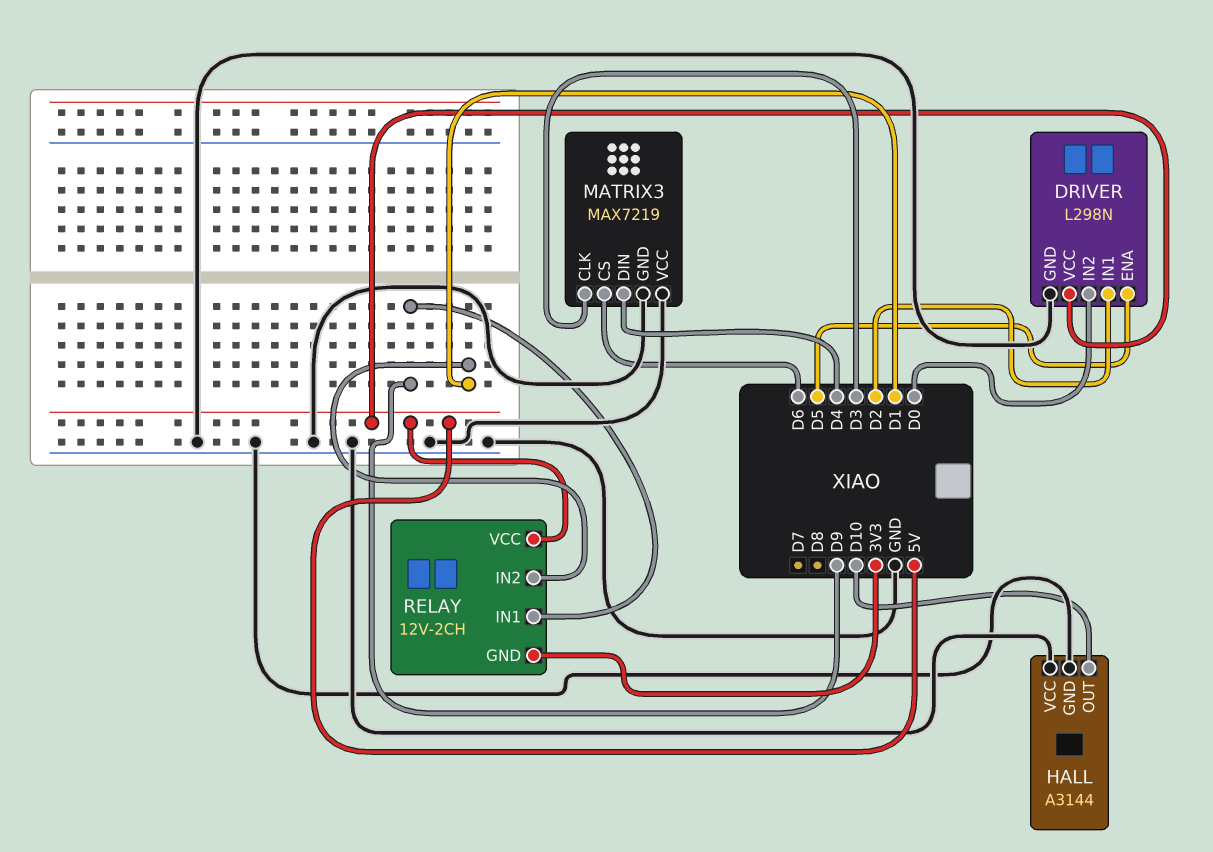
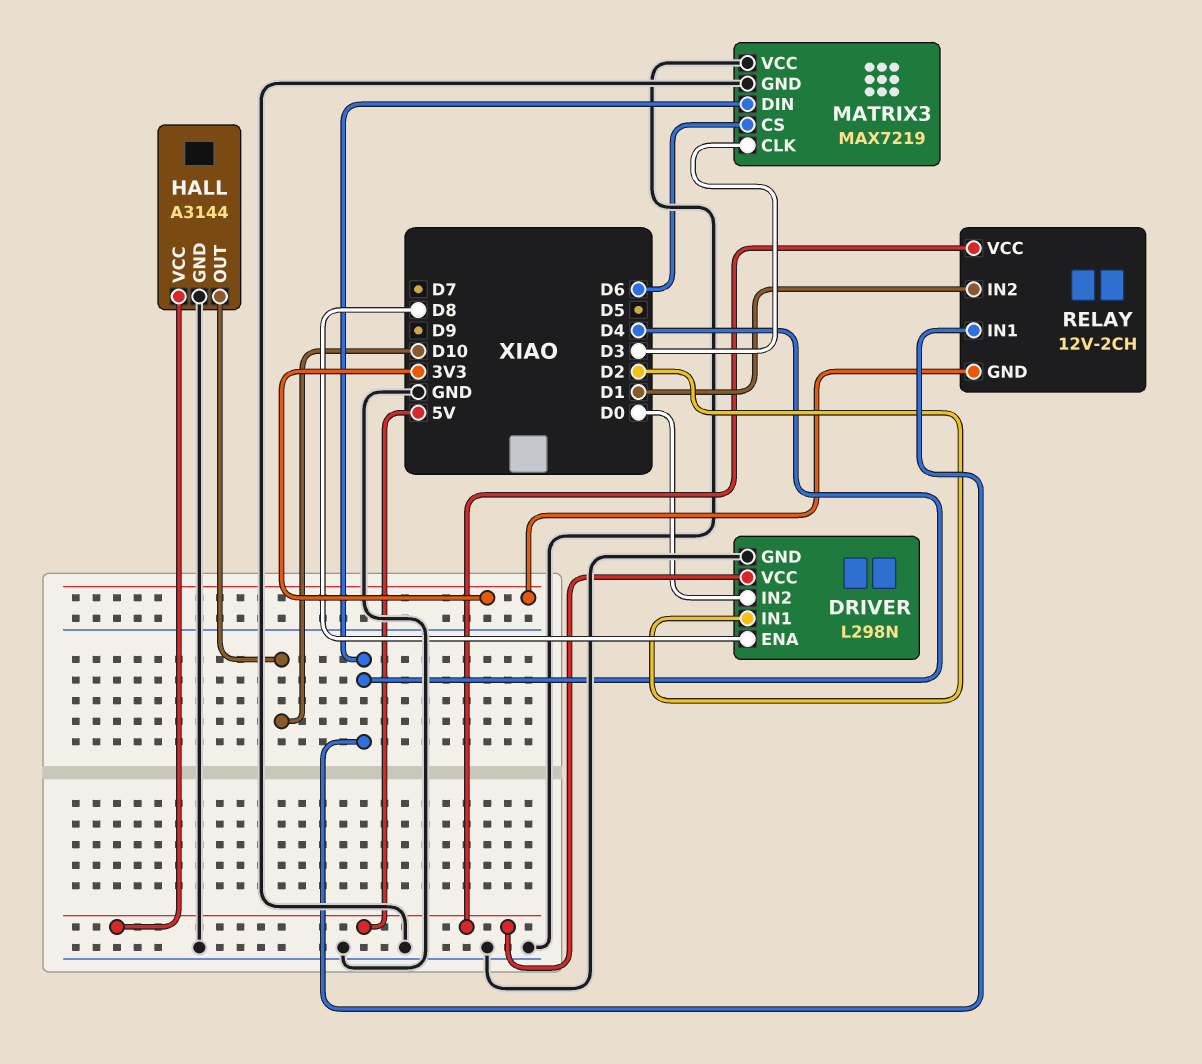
DRIVER pin ENA: D5 -> D8
HALL pin VCC: GND -> 5V
RELAY pin IN1: D9 -> D4

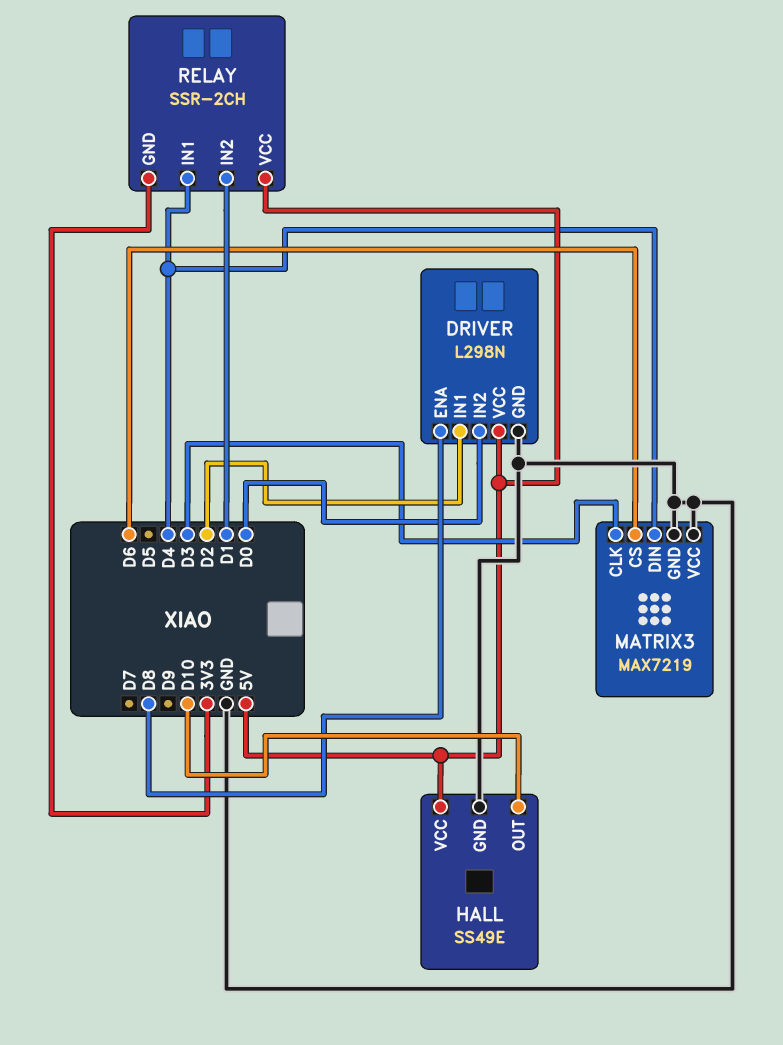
HALL: A3144 -> SS49E
RELAY: 12V-2CH -> SSR-2CH

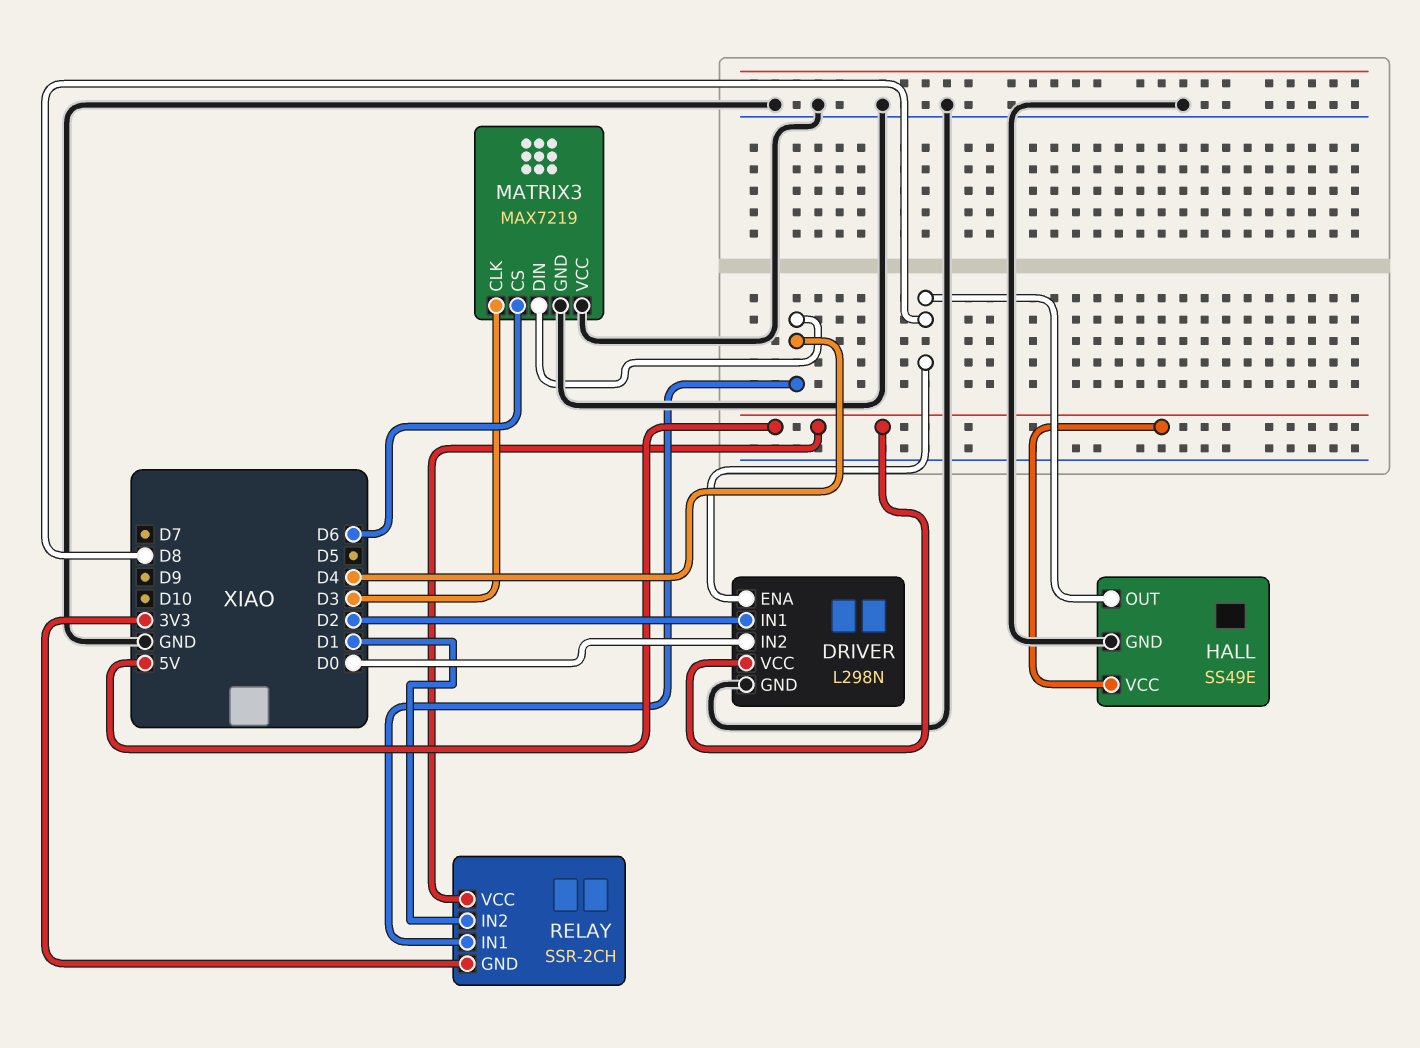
HALL pin OUT: D10 -> D8

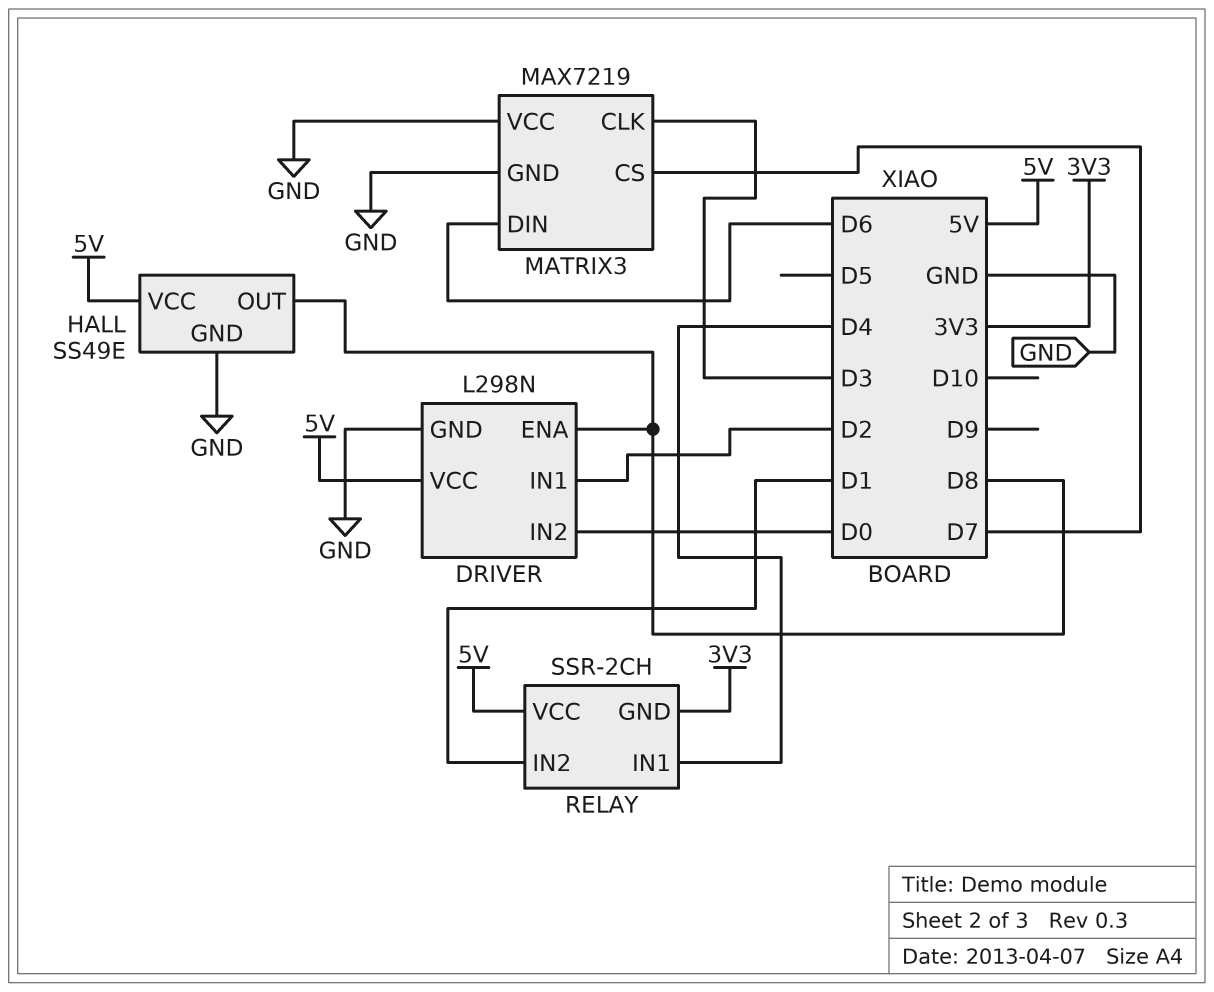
MATRIX3 pin CS: D6 -> D7
MATRIX3 pin DIN: D4 -> D6

